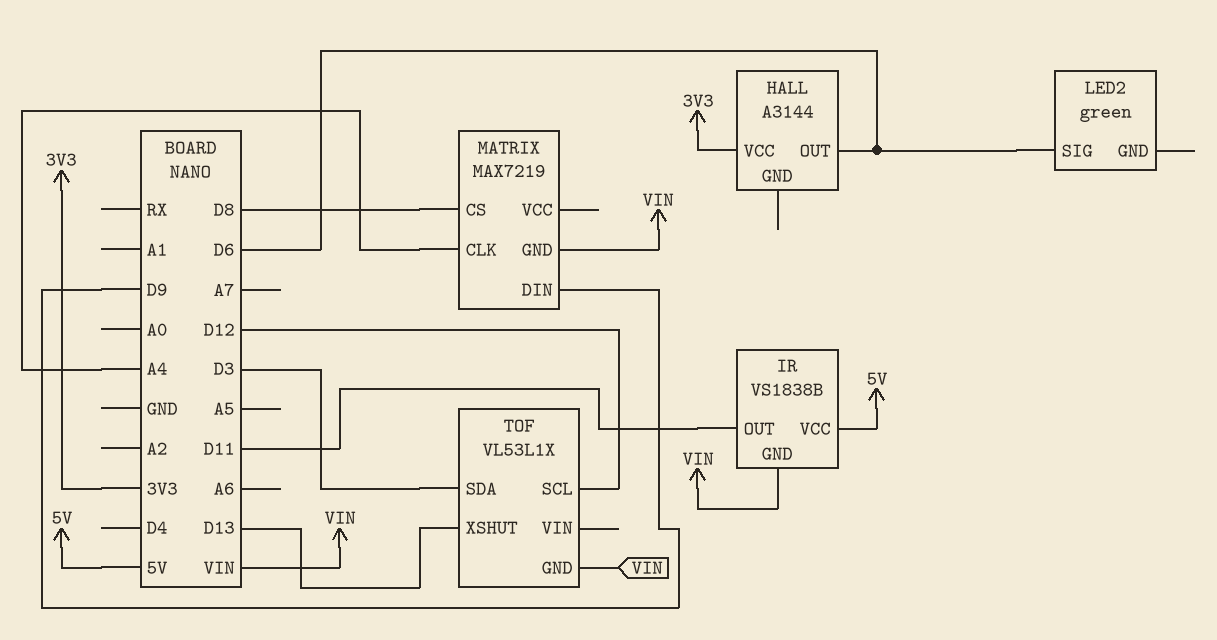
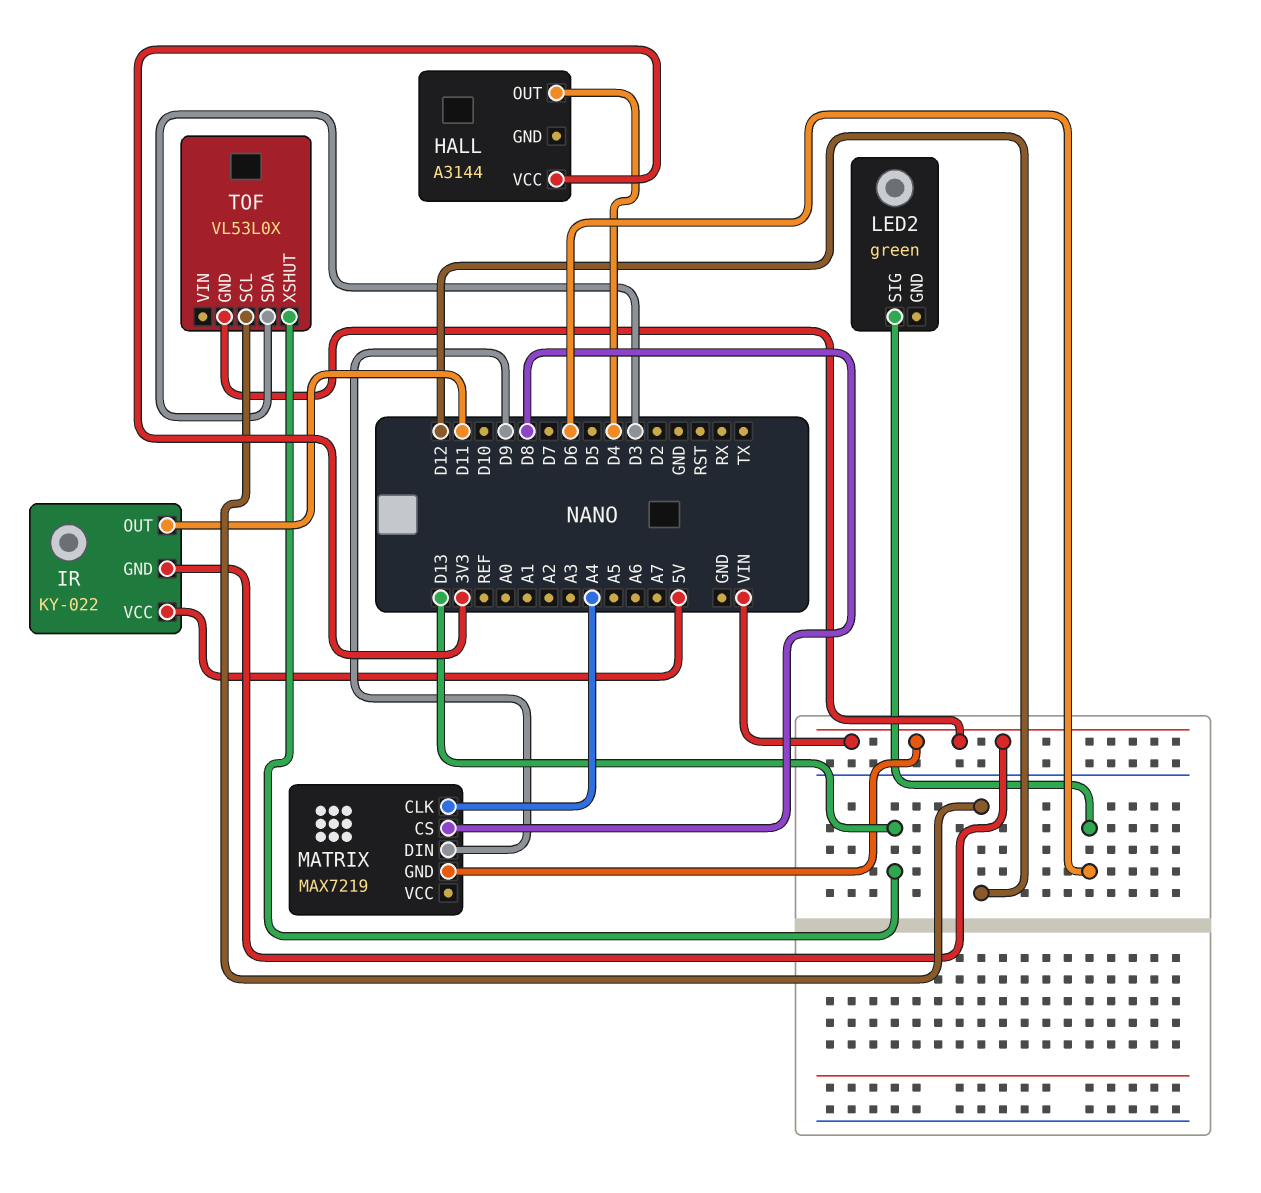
HALL pin OUT: D6 -> D4
IR: VS1838B -> KY-022
TOF: VL53L1X -> VL53L0X

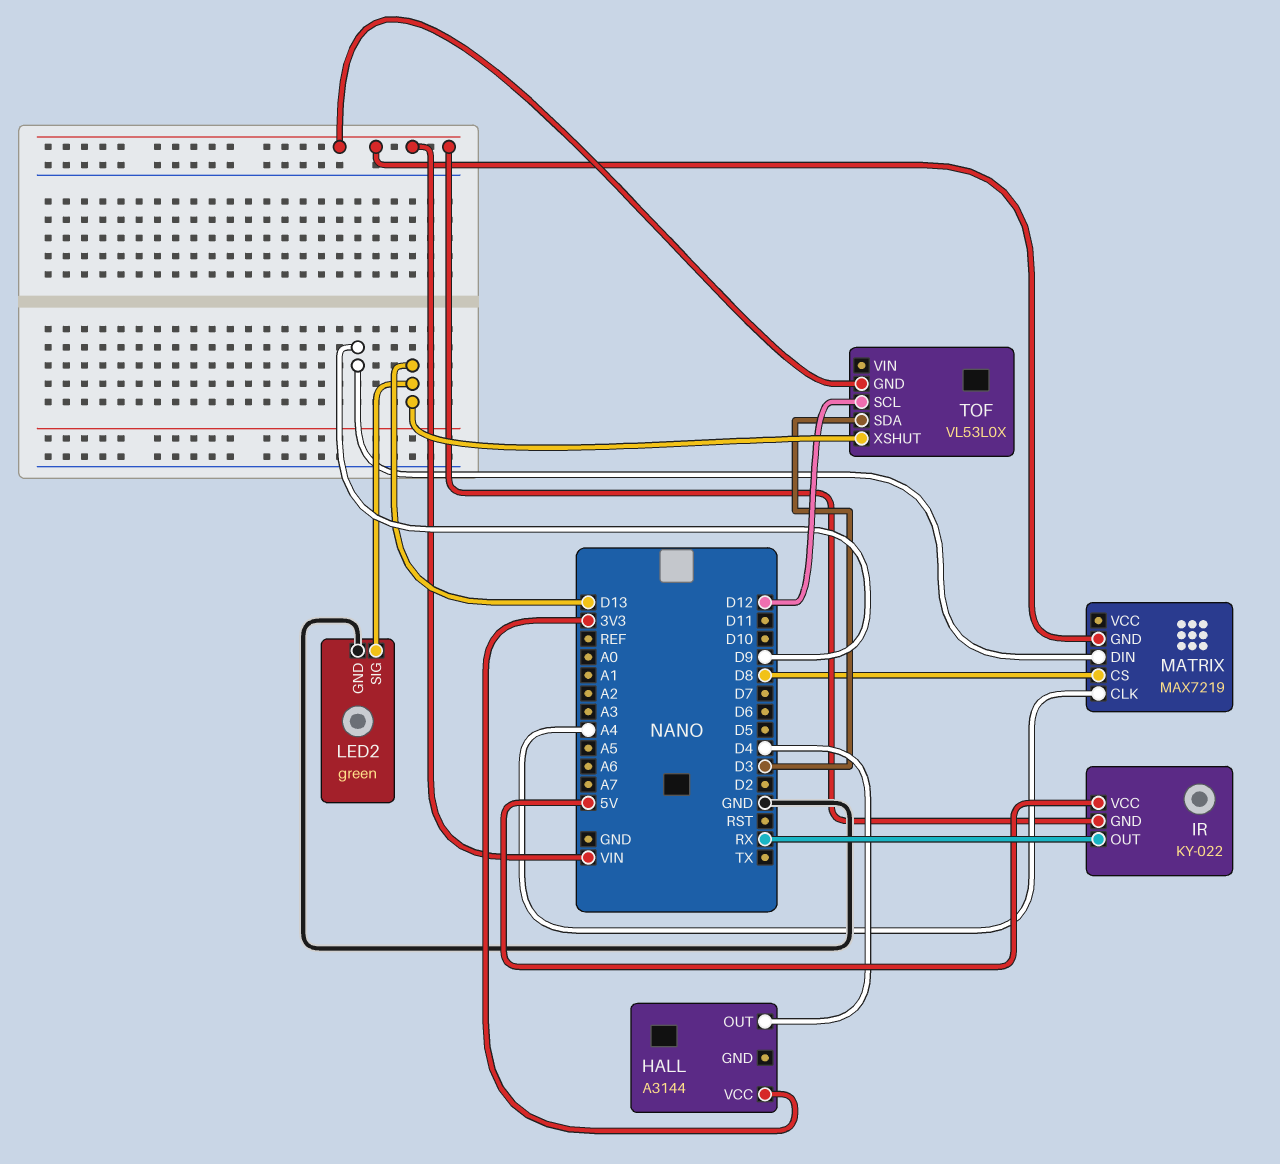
IR pin OUT: D11 -> RX
LED2 pin GND: none -> GND
LED2 pin SIG: D6 -> D13

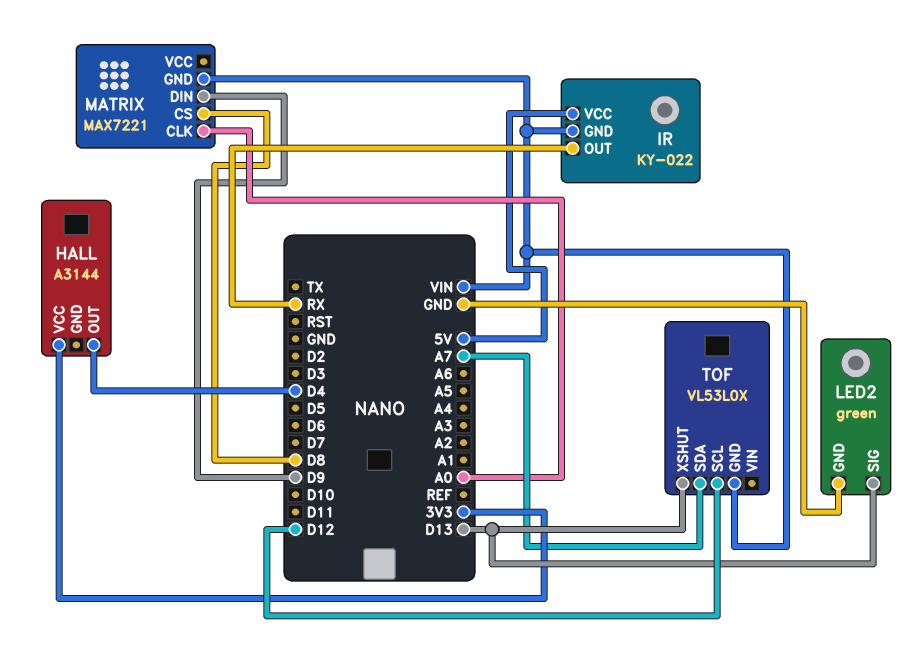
MATRIX: MAX7219 -> MAX7221
MATRIX pin CLK: A4 -> A0
TOF pin SDA: D3 -> A7

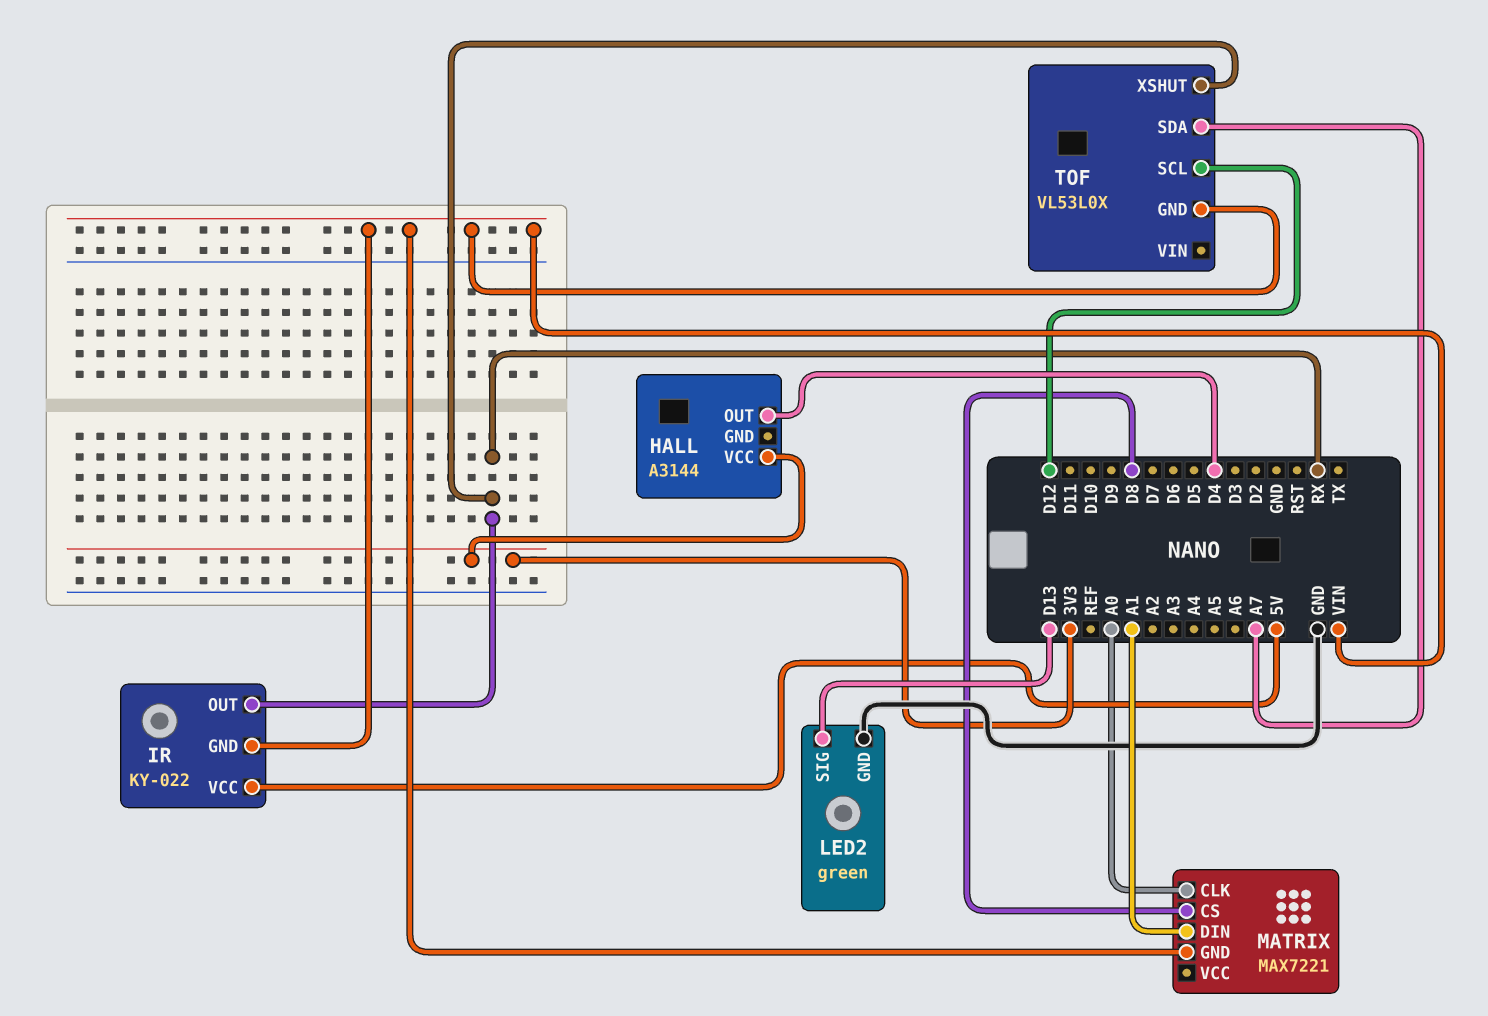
MATRIX pin DIN: D9 -> A1
TOF pin XSHUT: D13 -> RX

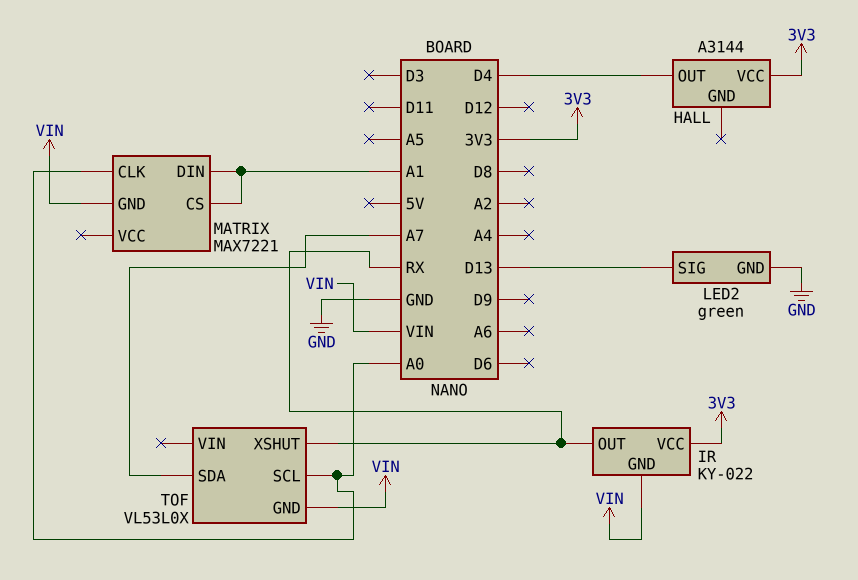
IR pin VCC: 5V -> 3V3
MATRIX pin CS: D8 -> A1
TOF pin SCL: D12 -> A0

